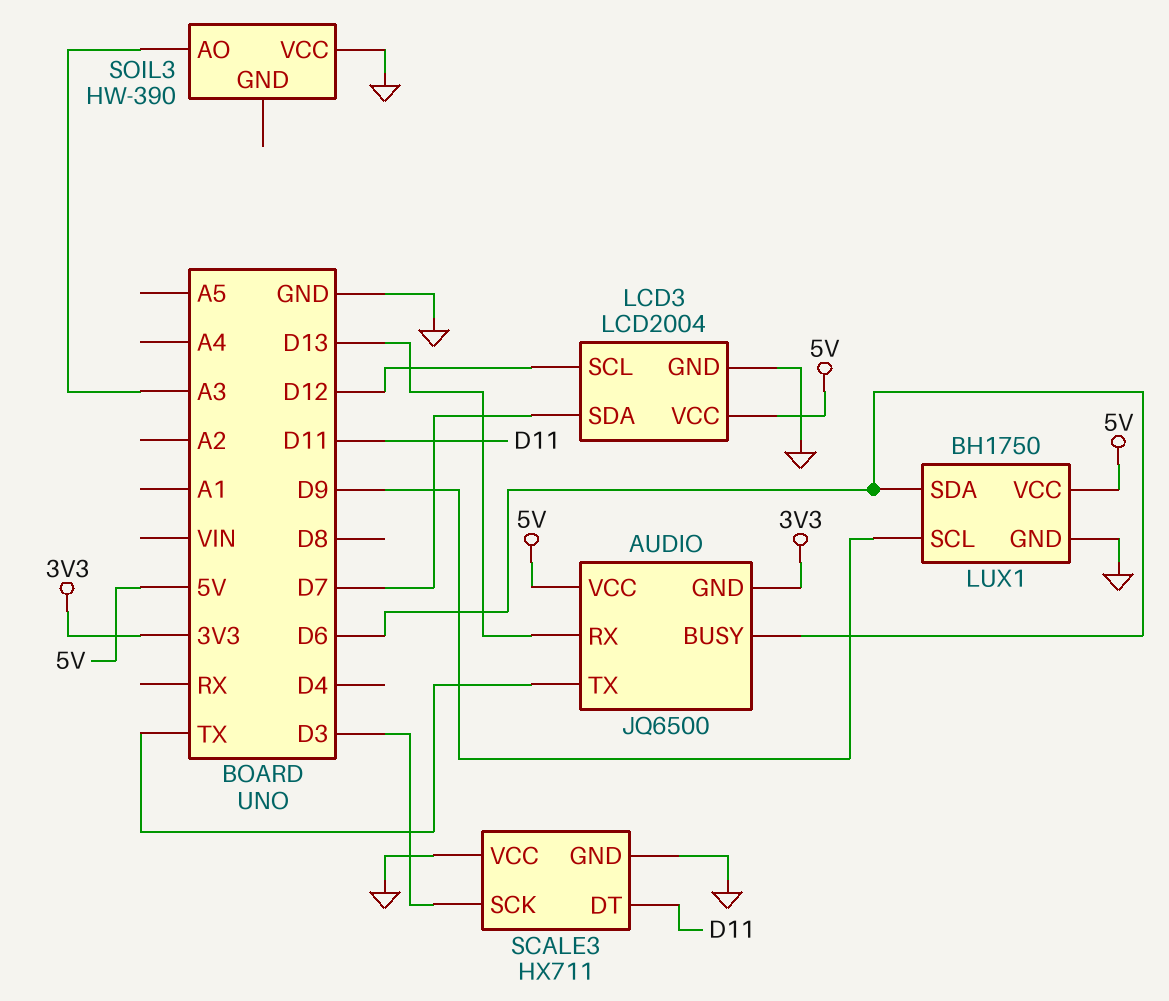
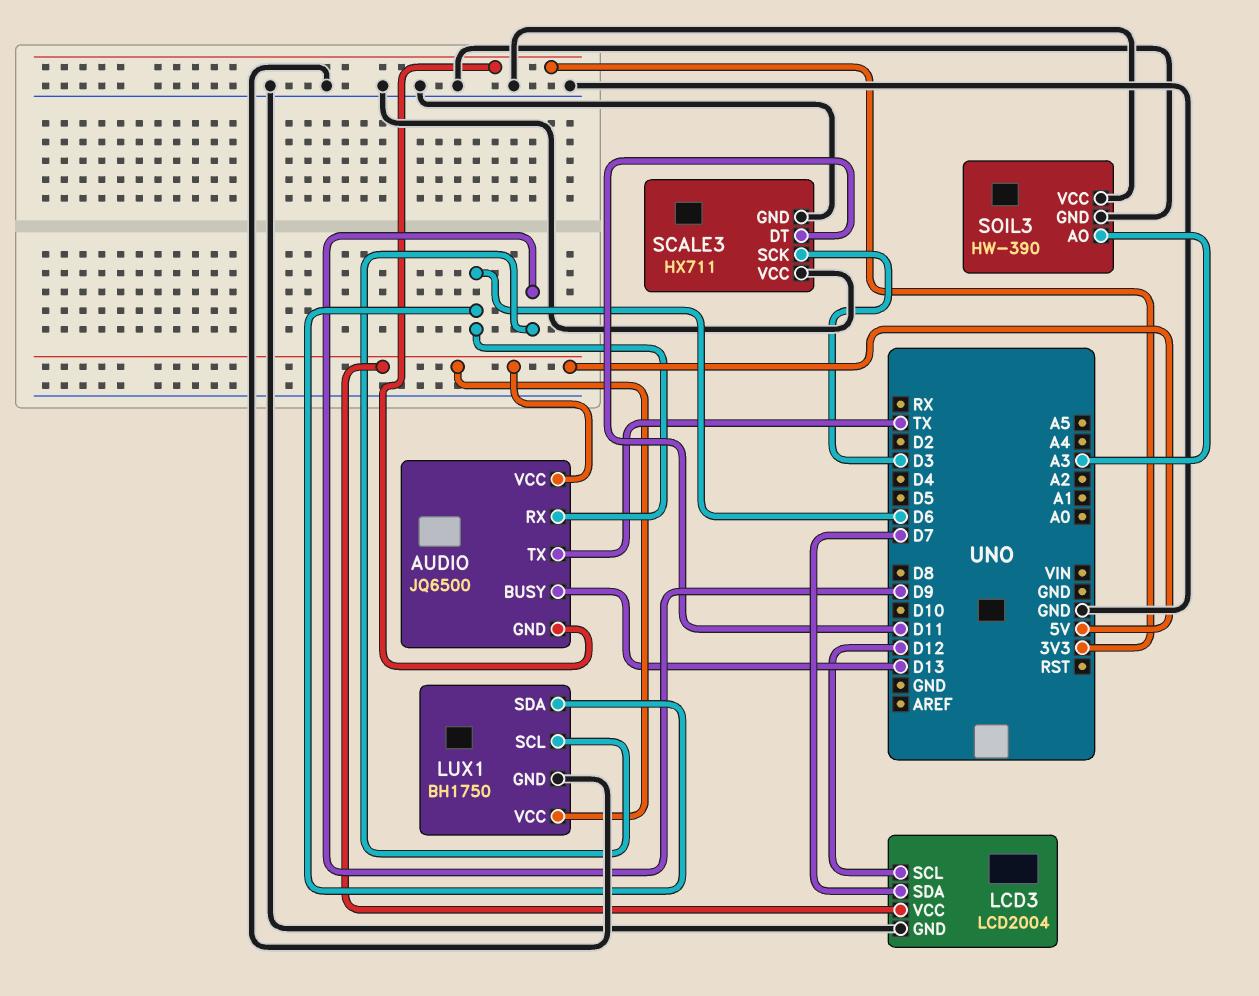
AUDIO pin BUSY: D6 -> D13
AUDIO pin RX: D13 -> D6
SOIL3 pin GND: none -> GND

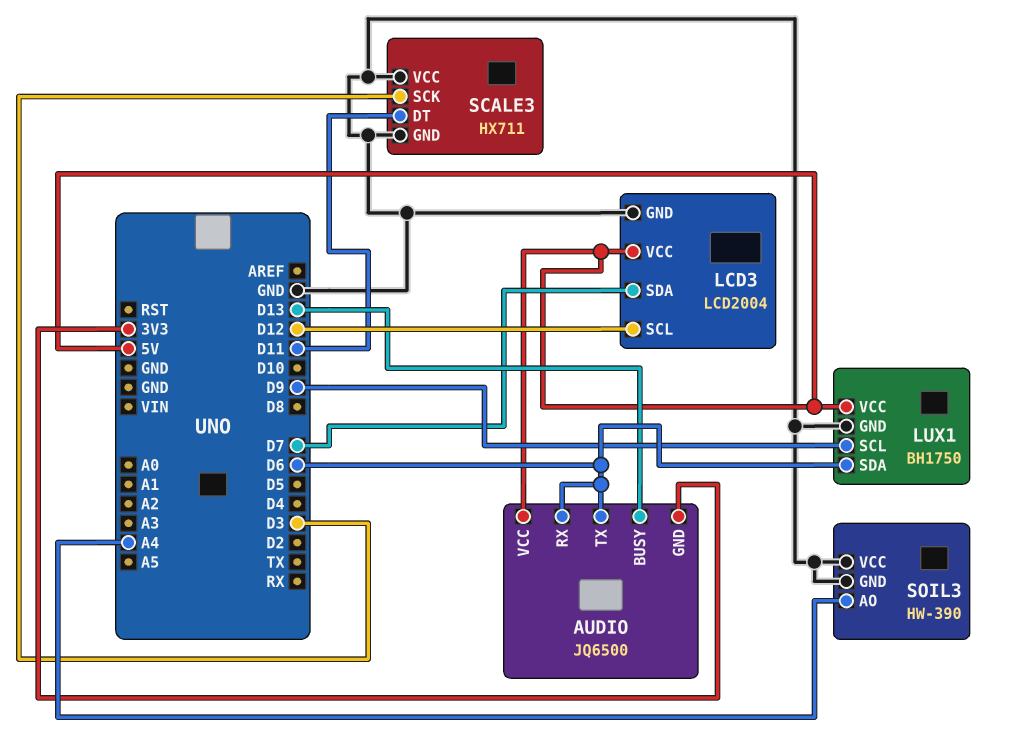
AUDIO pin TX: TX -> D6
SOIL3 pin AO: A3 -> A4

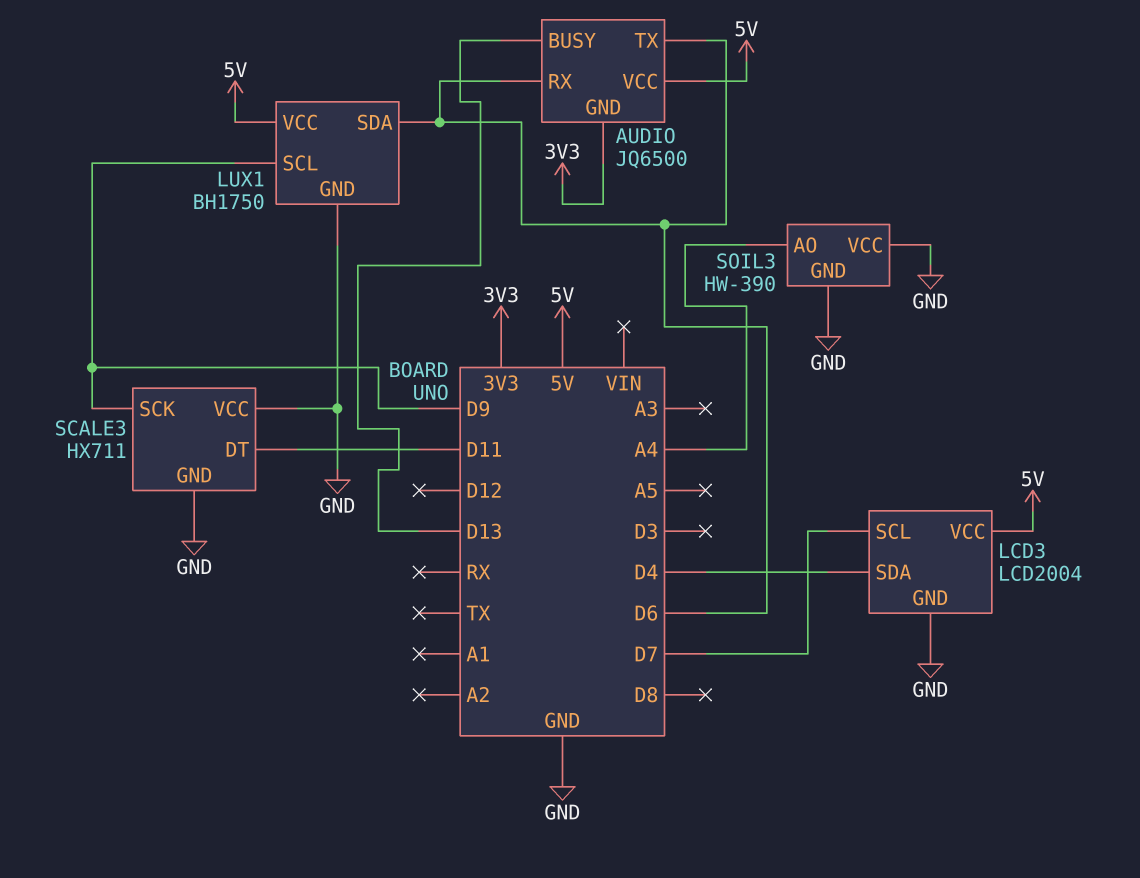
LCD3 pin SCL: D12 -> D7
LCD3 pin SDA: D7 -> D4
SCALE3 pin SCK: D3 -> D9

